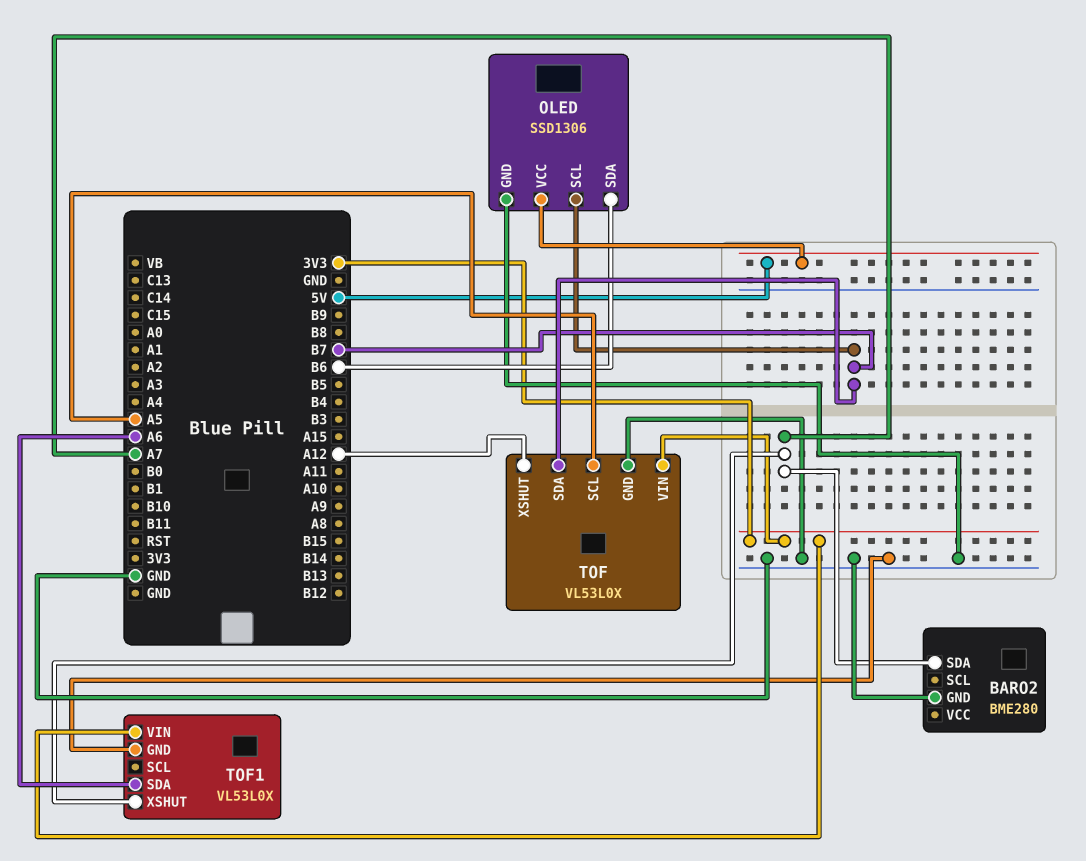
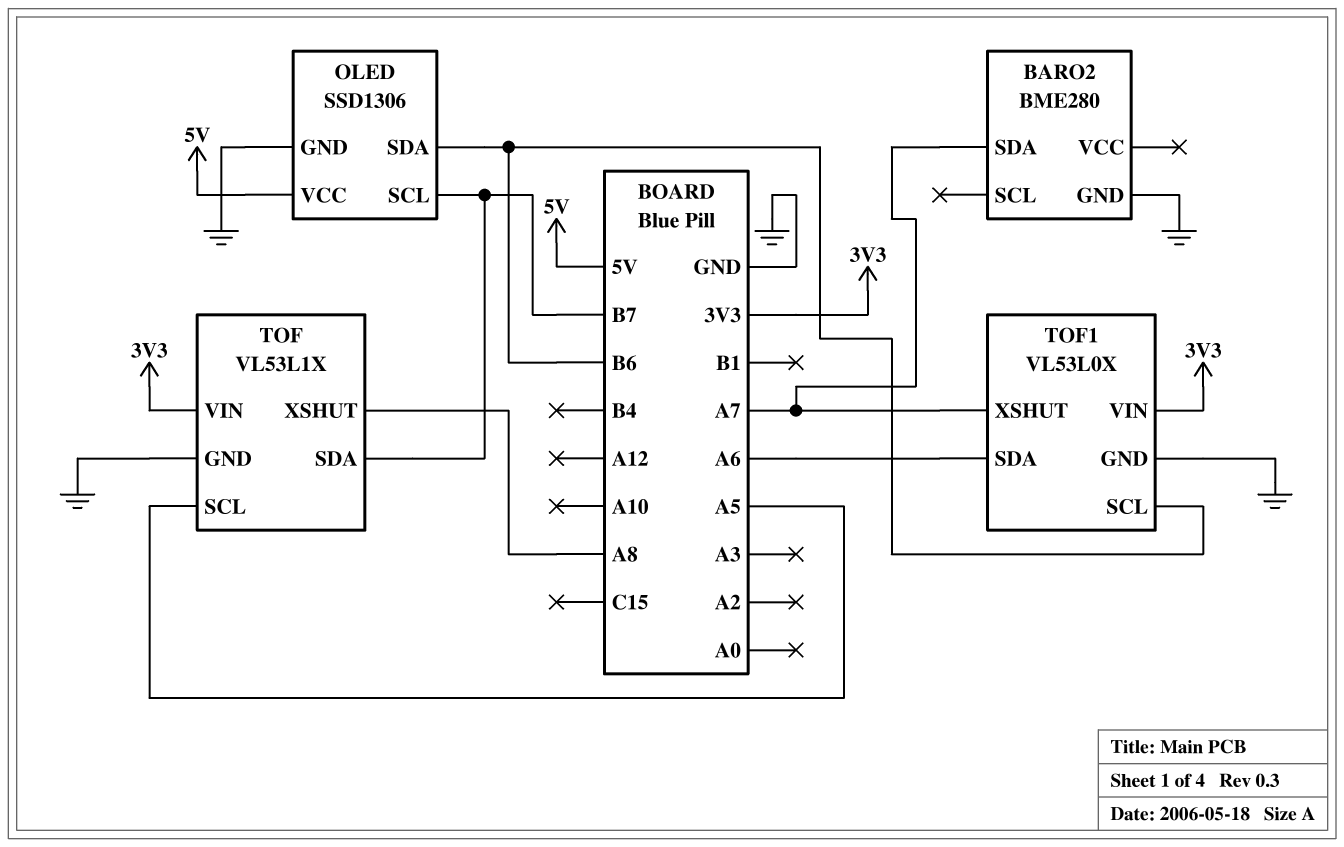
TOF: VL53L0X -> VL53L1X
TOF pin XSHUT: A12 -> A8
TOF1 pin SCL: none -> B6

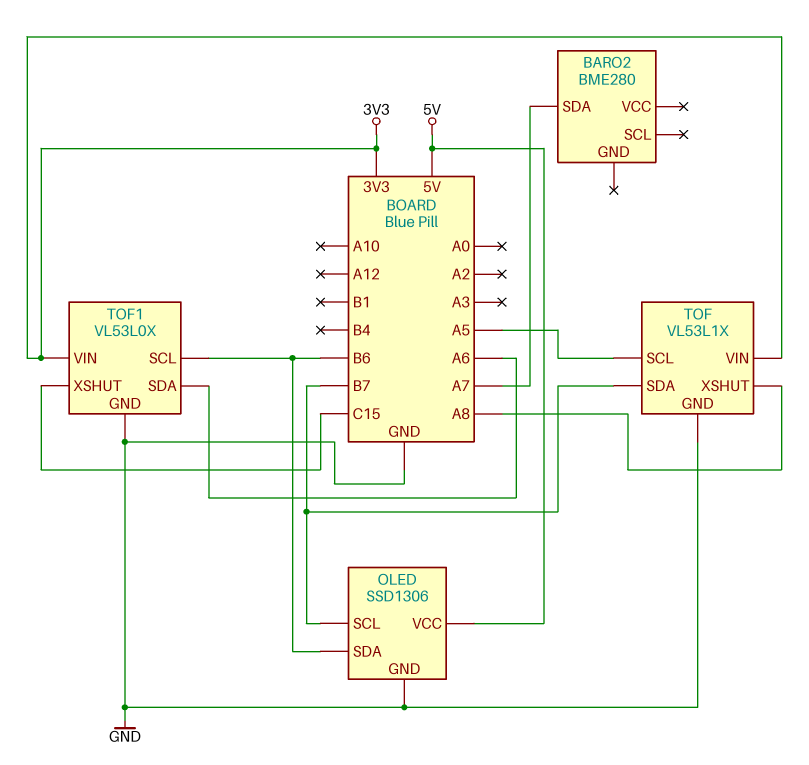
BARO2 pin GND: GND -> none
TOF1 pin XSHUT: A7 -> C15

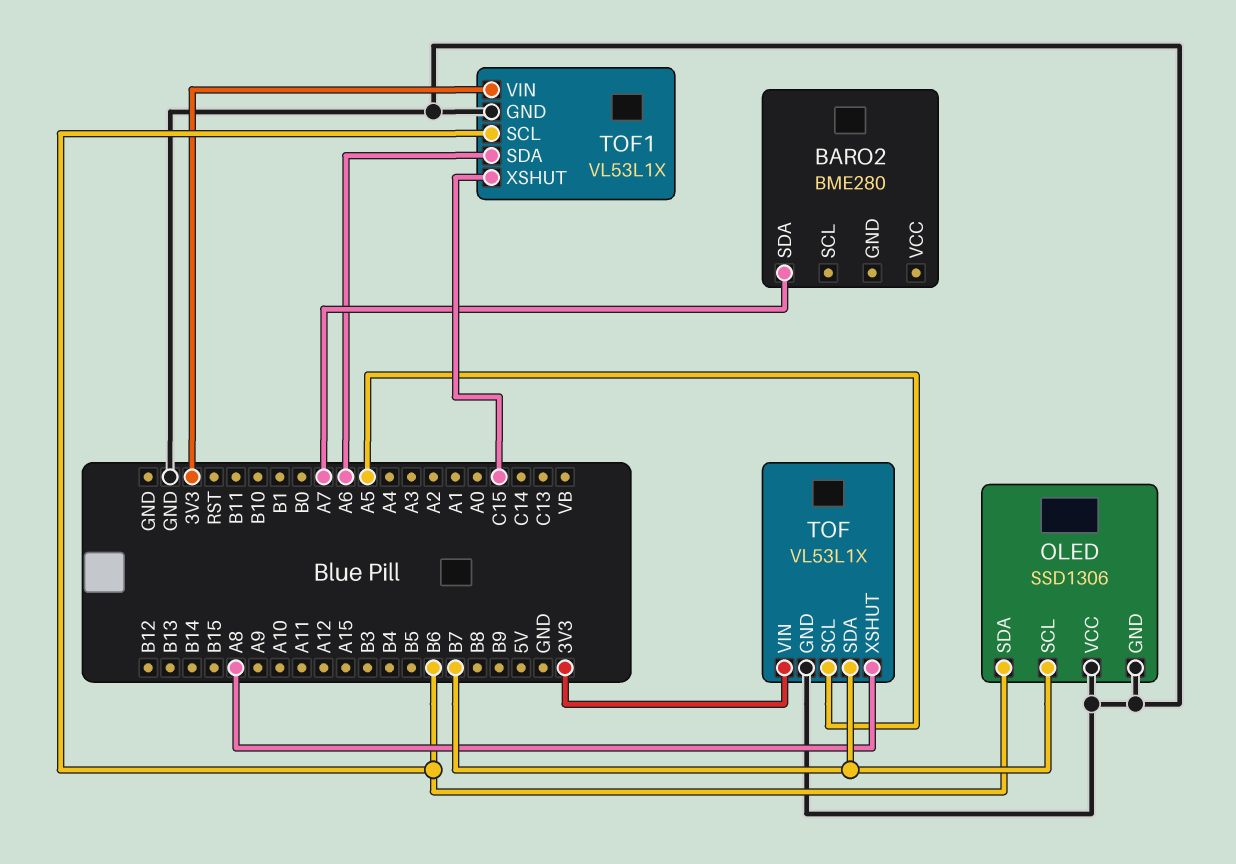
OLED pin VCC: 5V -> GND
TOF1: VL53L0X -> VL53L1X

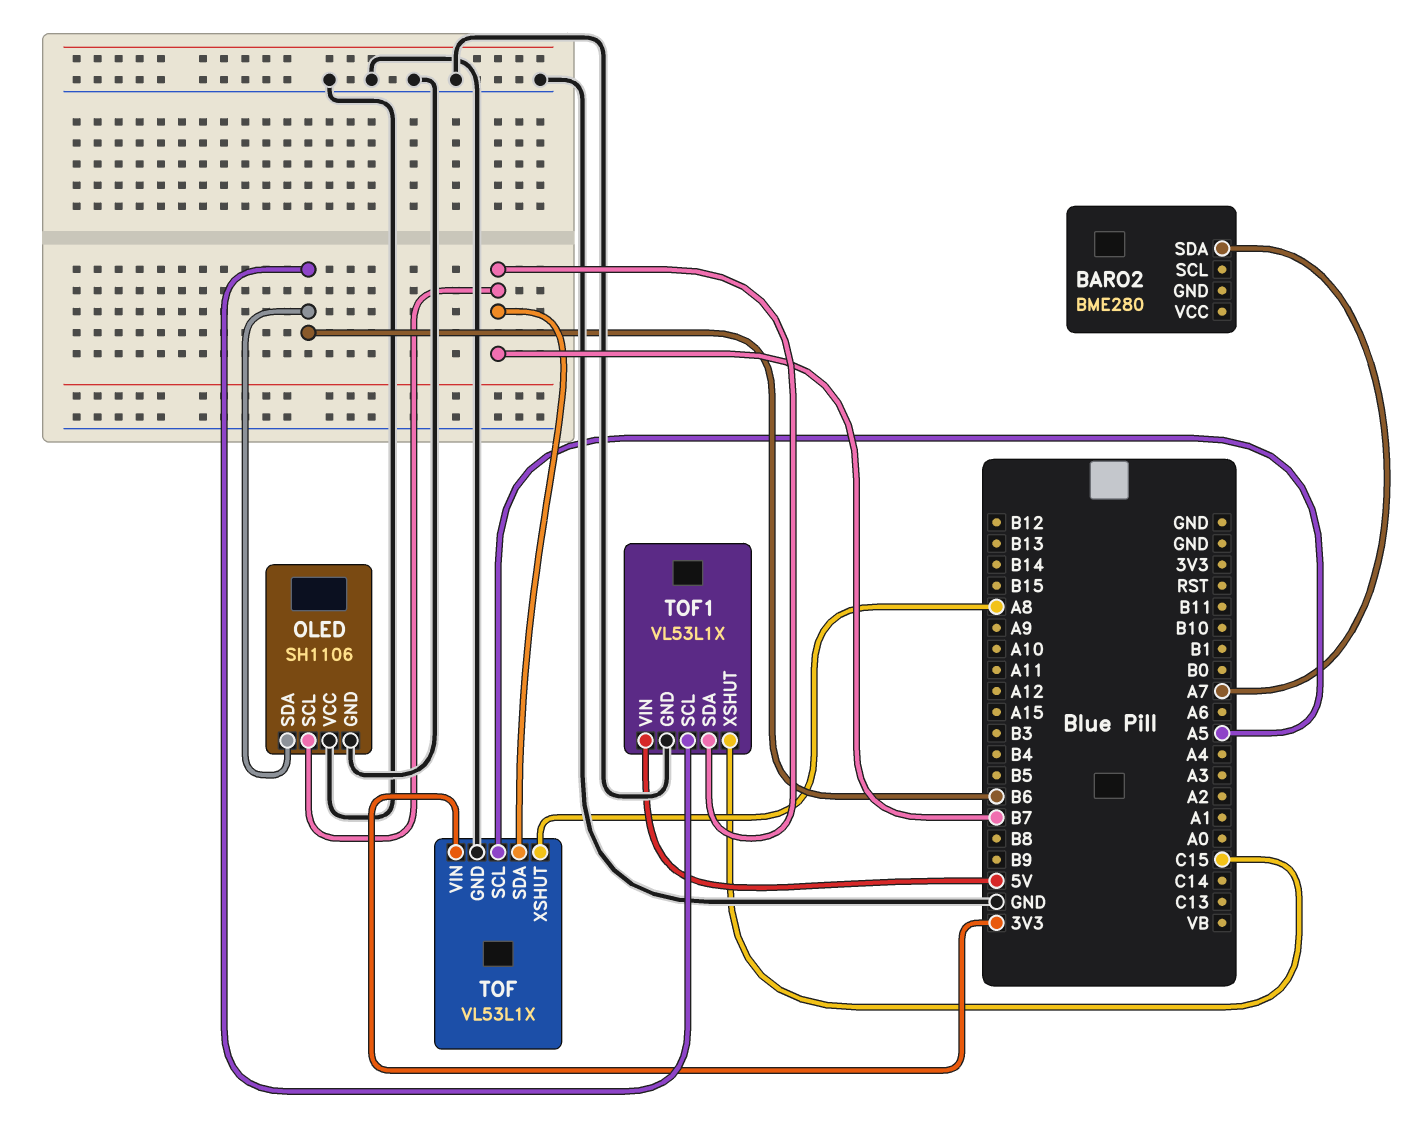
OLED: SSD1306 -> SH1106
TOF1 pin SDA: A6 -> B7
TOF1 pin VIN: 3V3 -> 5V

